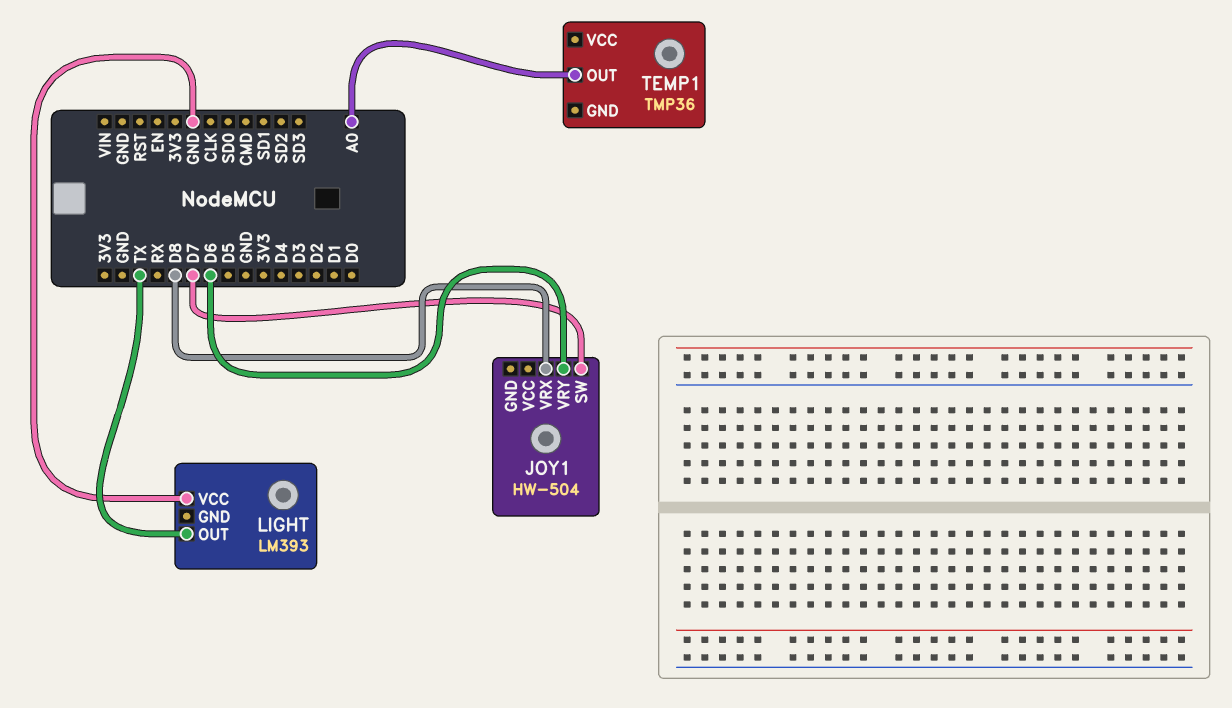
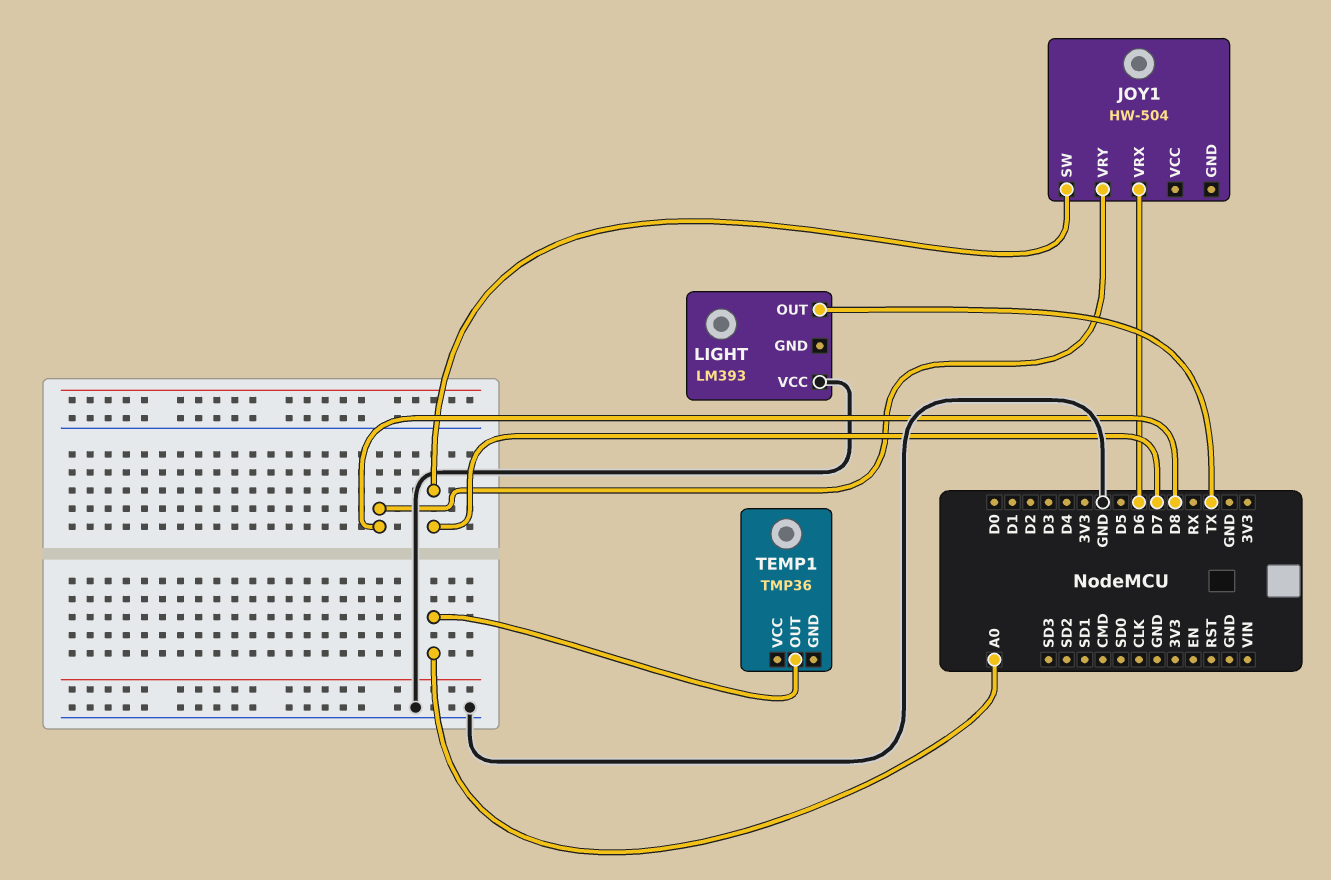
JOY1 pin VRX: D8 -> D6
JOY1 pin VRY: D6 -> D8

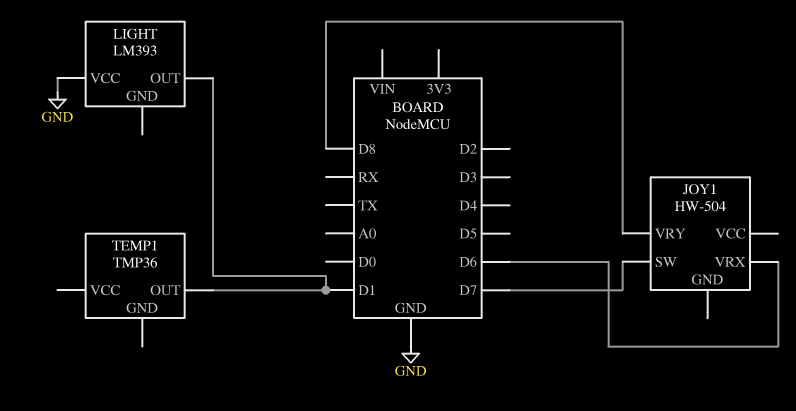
LIGHT pin OUT: TX -> D1
TEMP1 pin OUT: A0 -> D1

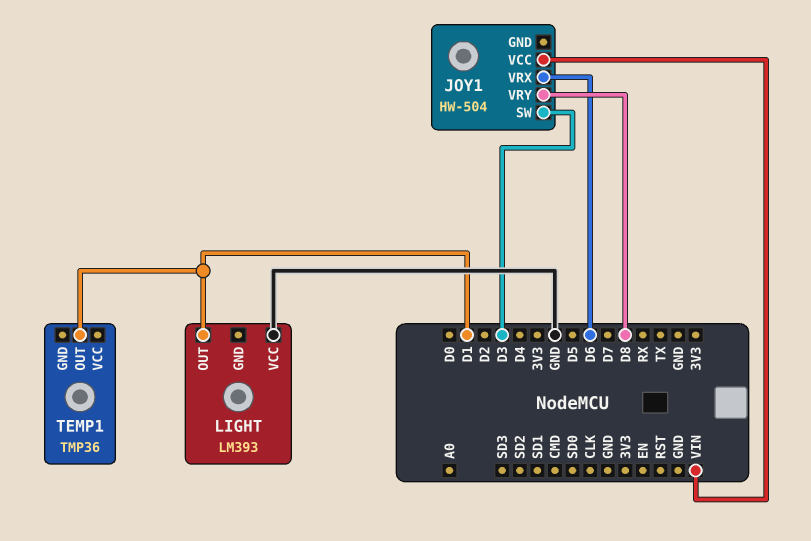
JOY1 pin SW: D7 -> D3
JOY1 pin VCC: none -> VIN

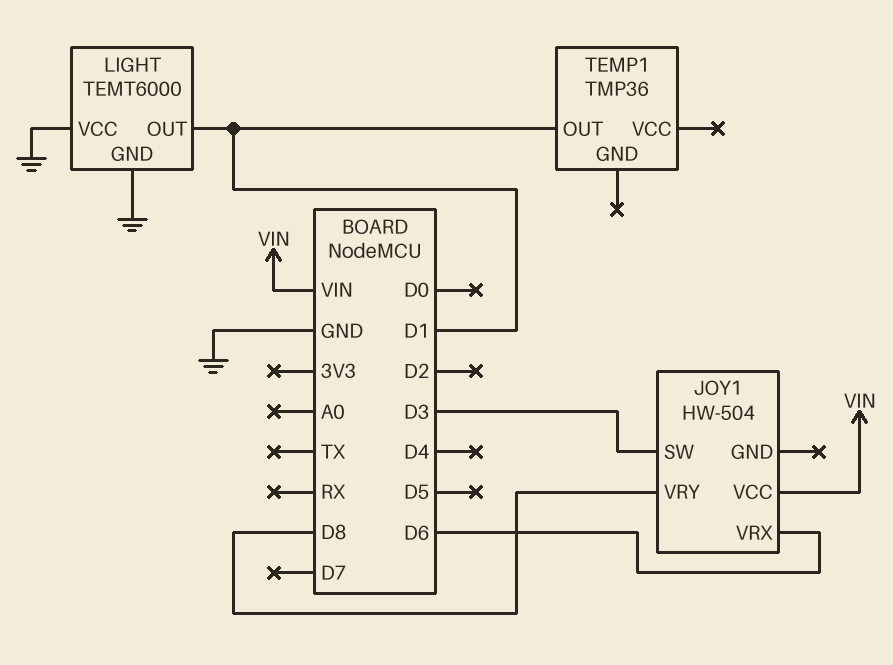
LIGHT: LM393 -> TEMT6000
LIGHT pin GND: none -> GND

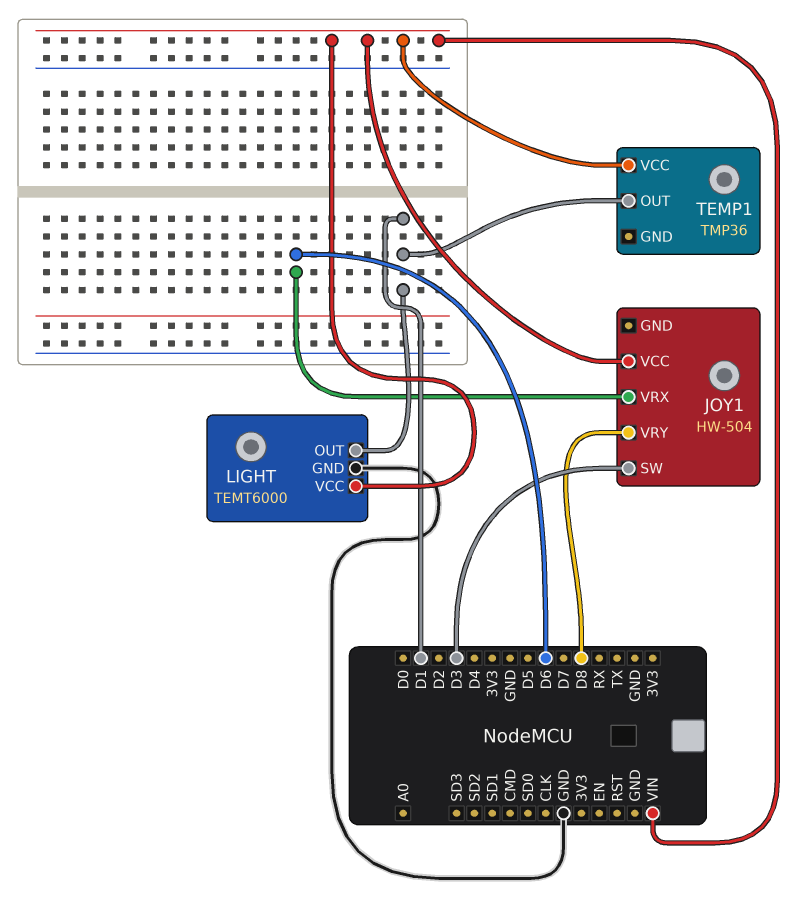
LIGHT pin VCC: GND -> VIN
TEMP1 pin VCC: none -> VIN

